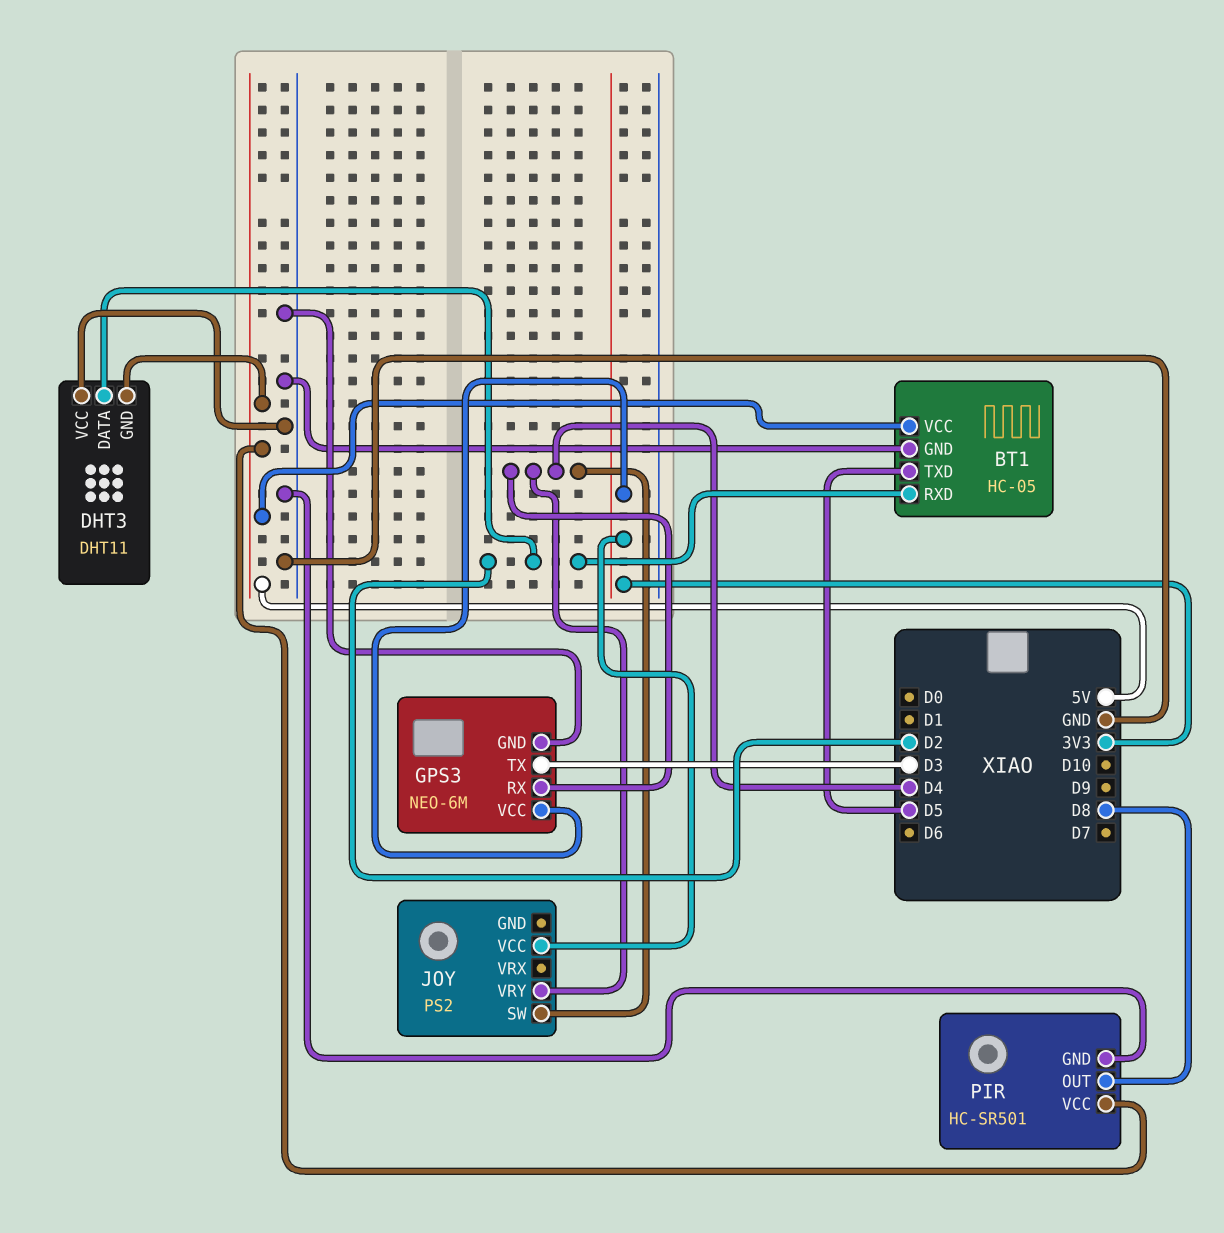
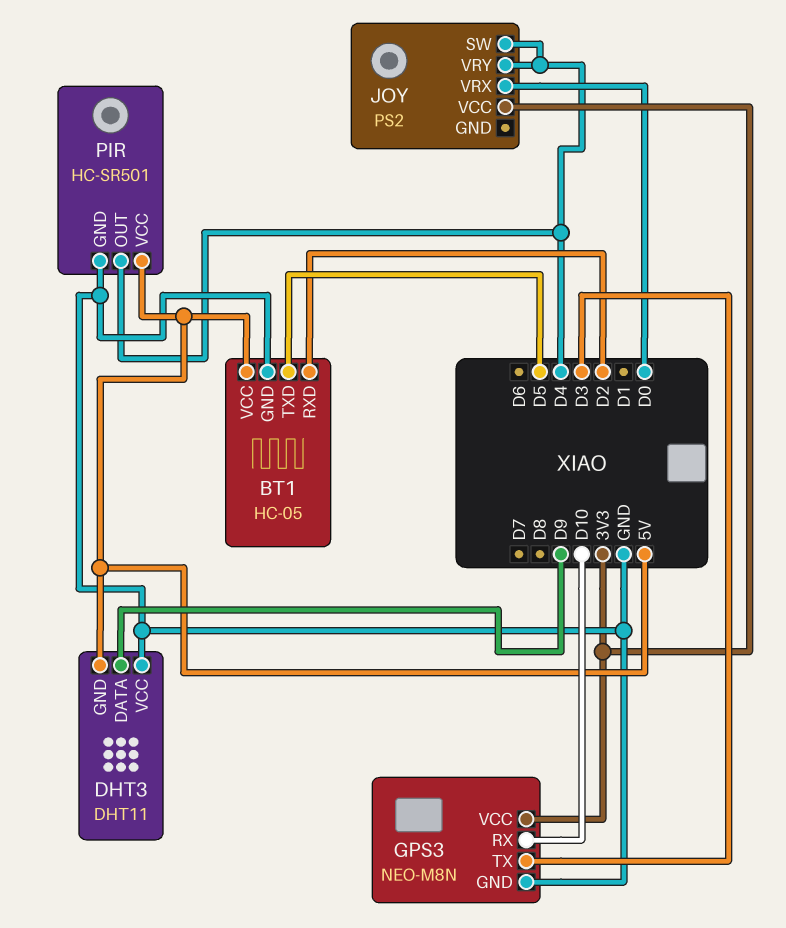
DHT3 pin DATA: D2 -> D9
GPS3: NEO-6M -> NEO-M8N
GPS3 pin RX: D4 -> D10
JOY pin VRX: none -> D0
PIR pin OUT: D8 -> D4

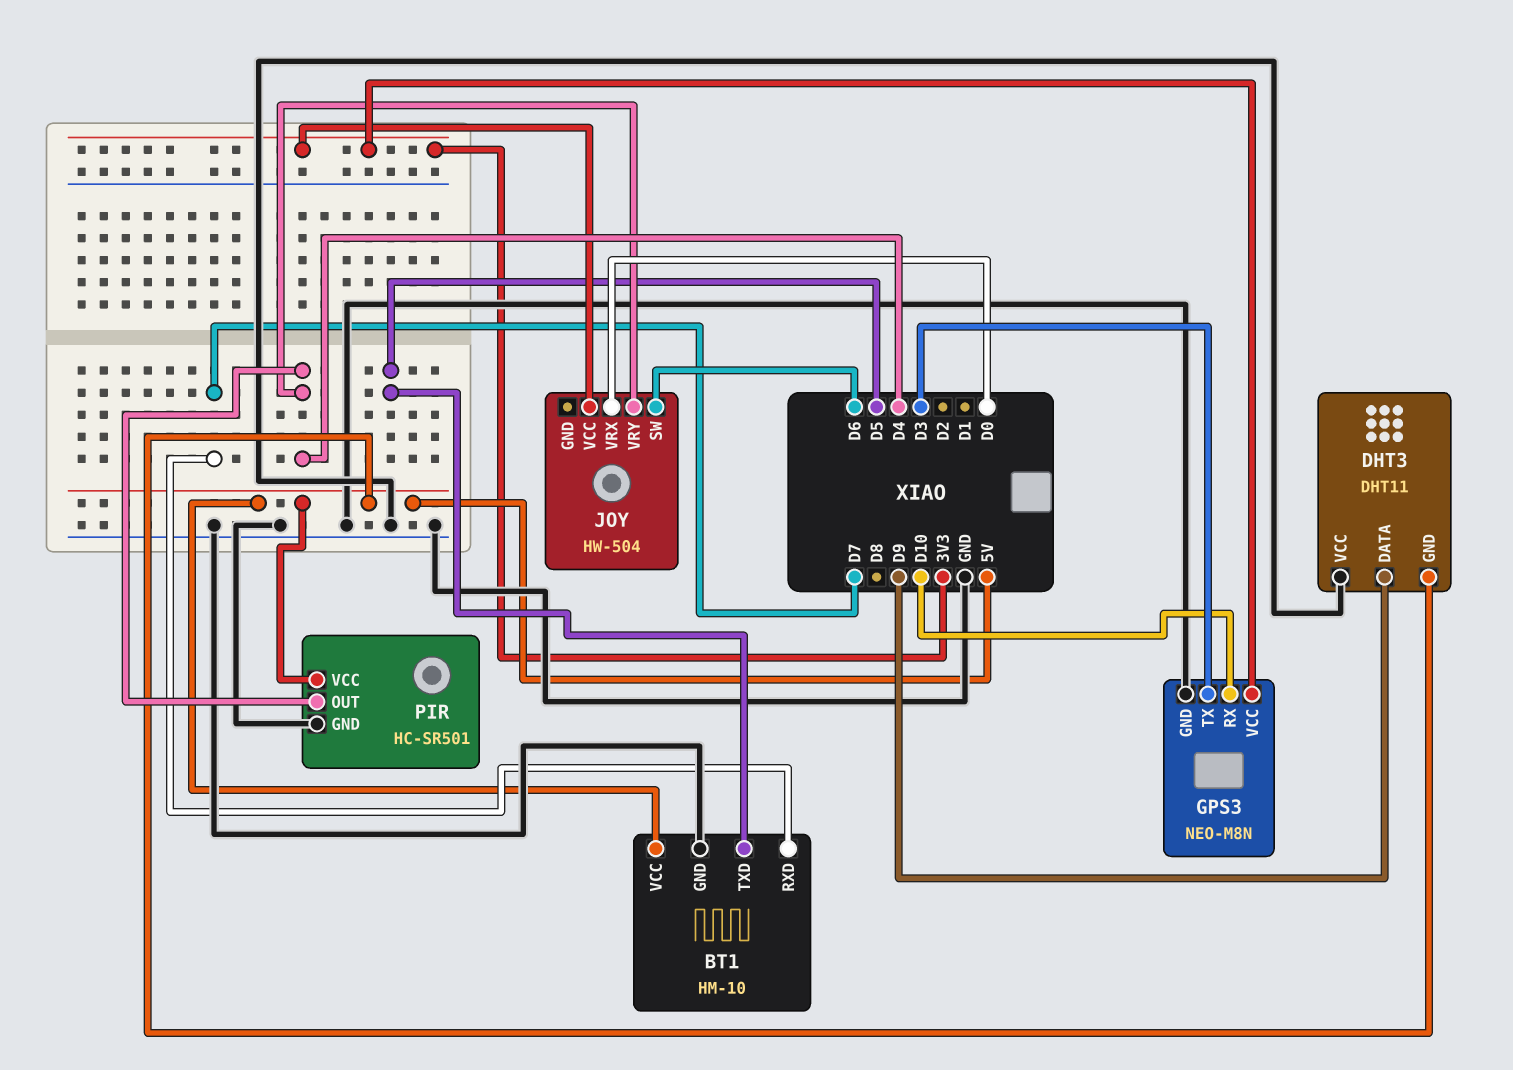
BT1: HC-05 -> HM-10
BT1 pin RXD: D2 -> D7
JOY: PS2 -> HW-504
JOY pin SW: D4 -> D6

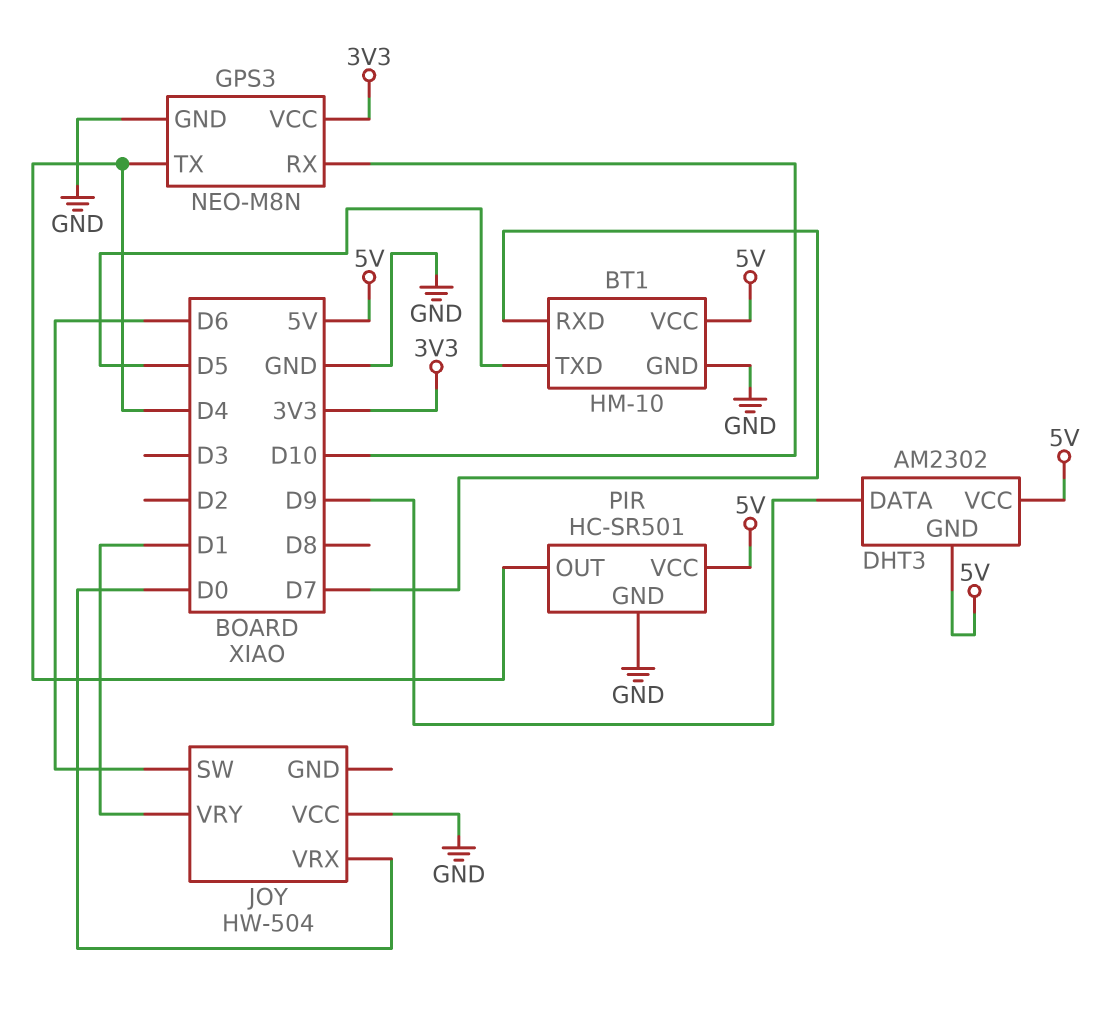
DHT3: DHT11 -> AM2302
DHT3 pin VCC: GND -> 5V
GPS3 pin TX: D3 -> D4
JOY pin VCC: 3V3 -> GND
JOY pin VRY: D4 -> D1

